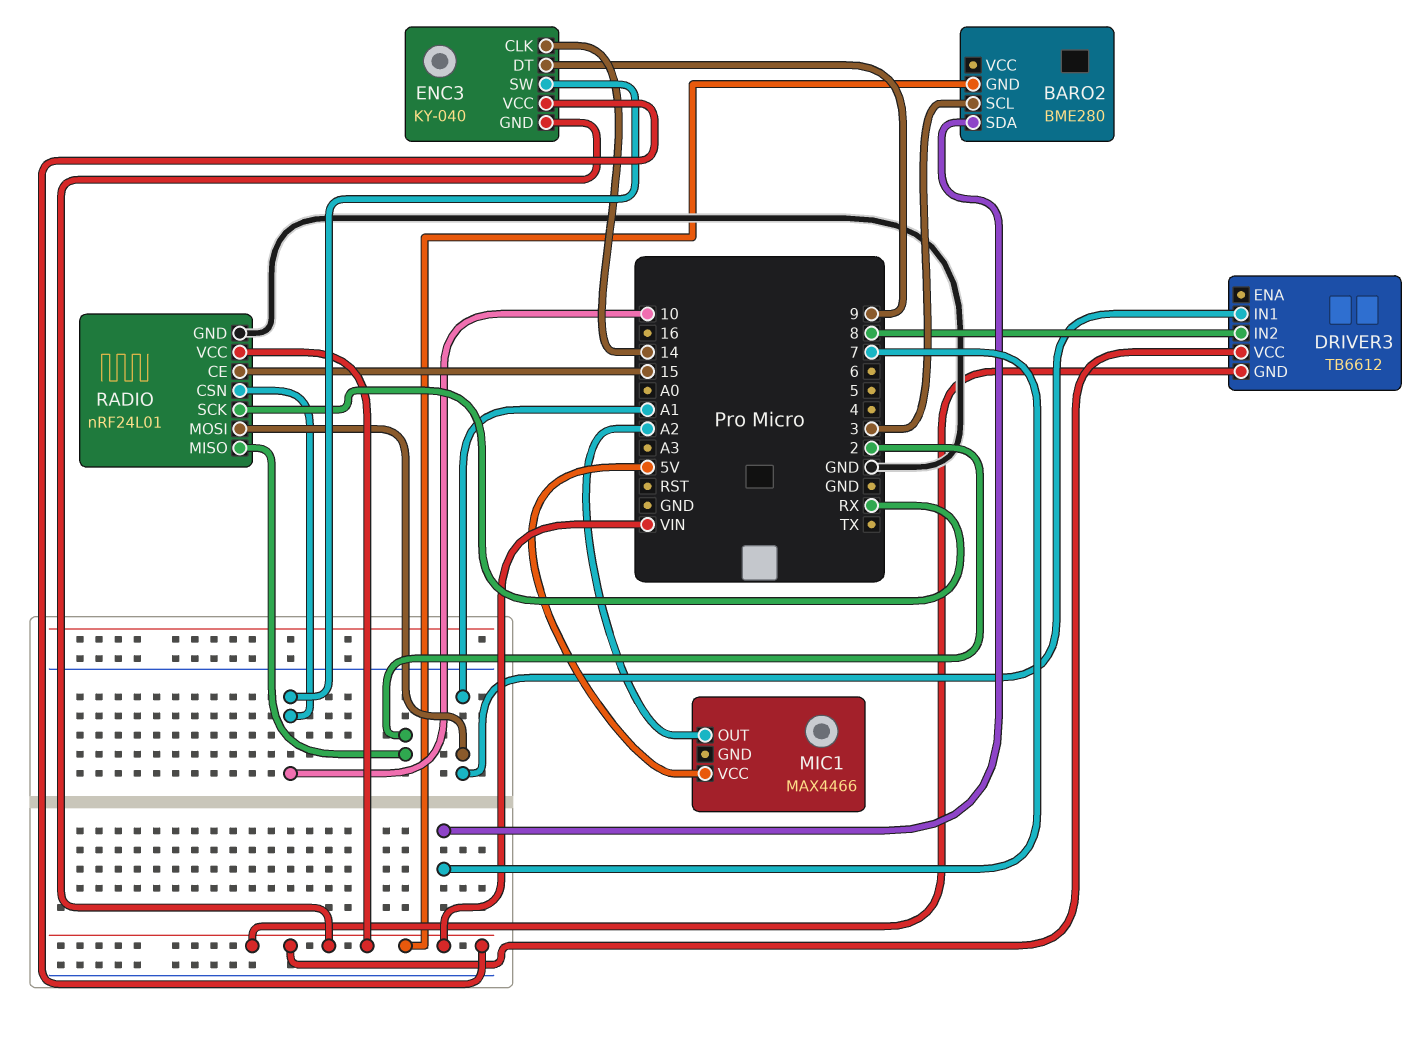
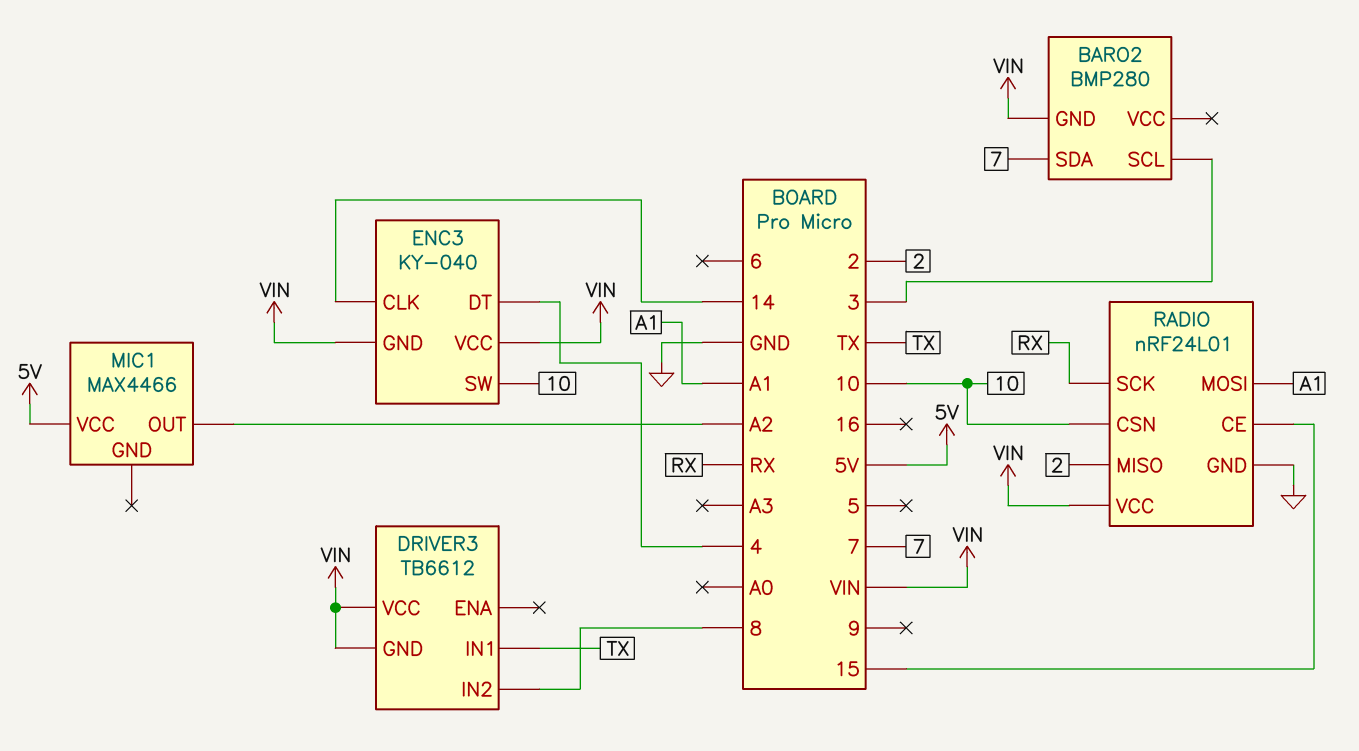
BARO2: BME280 -> BMP280
DRIVER3 pin IN1: A1 -> TX
ENC3 pin DT: 9 -> 4

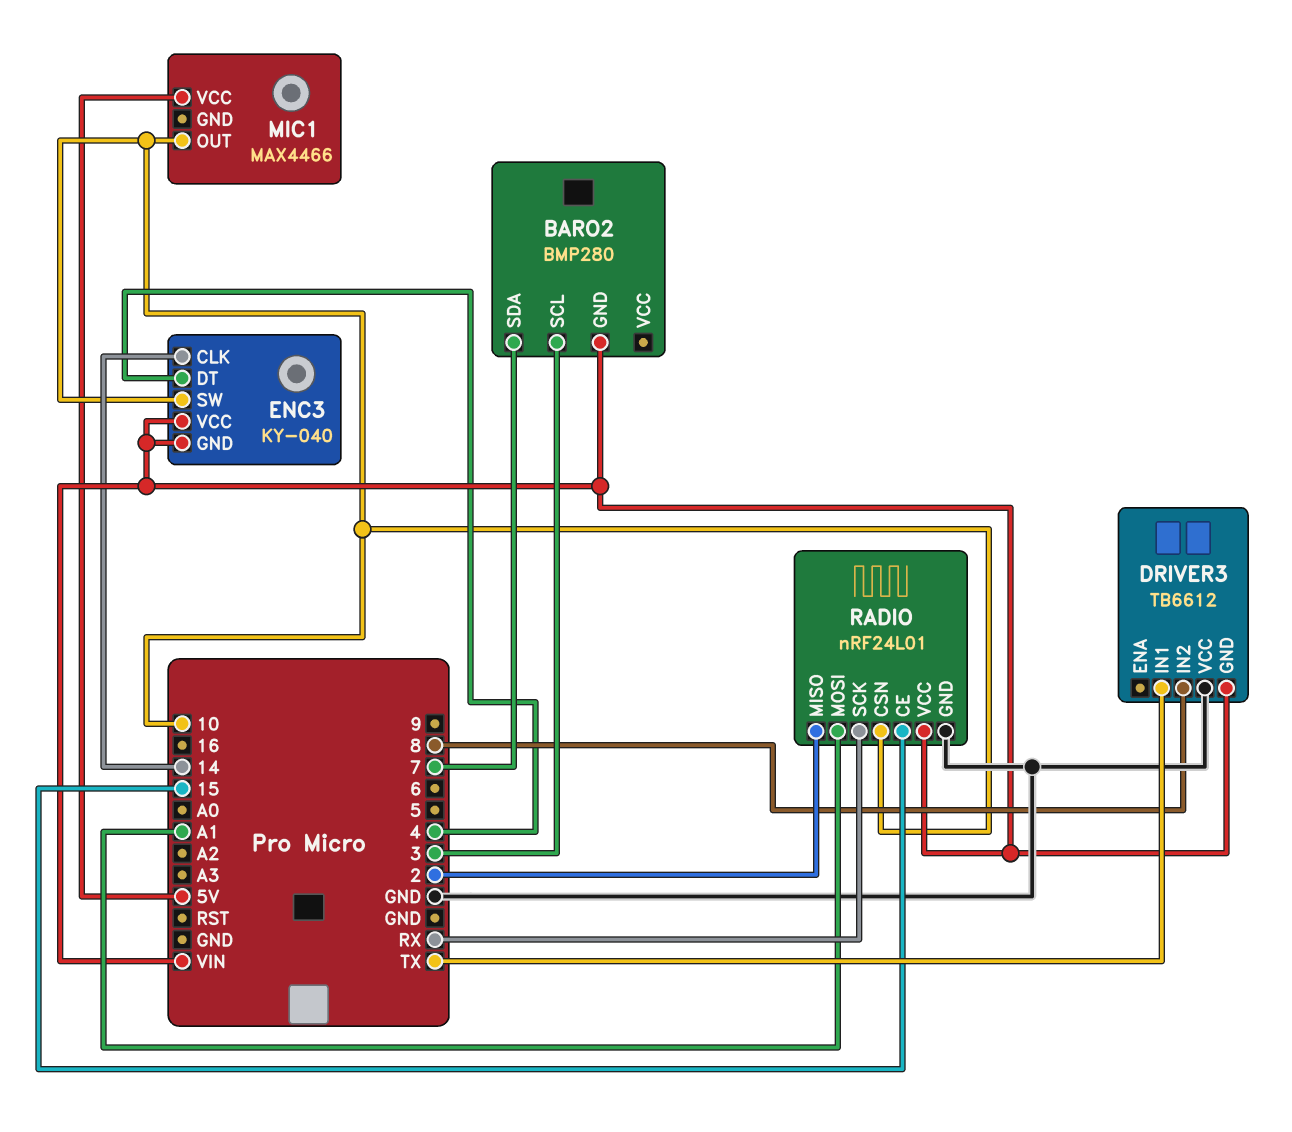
DRIVER3 pin VCC: VIN -> GND
MIC1 pin OUT: A2 -> 10

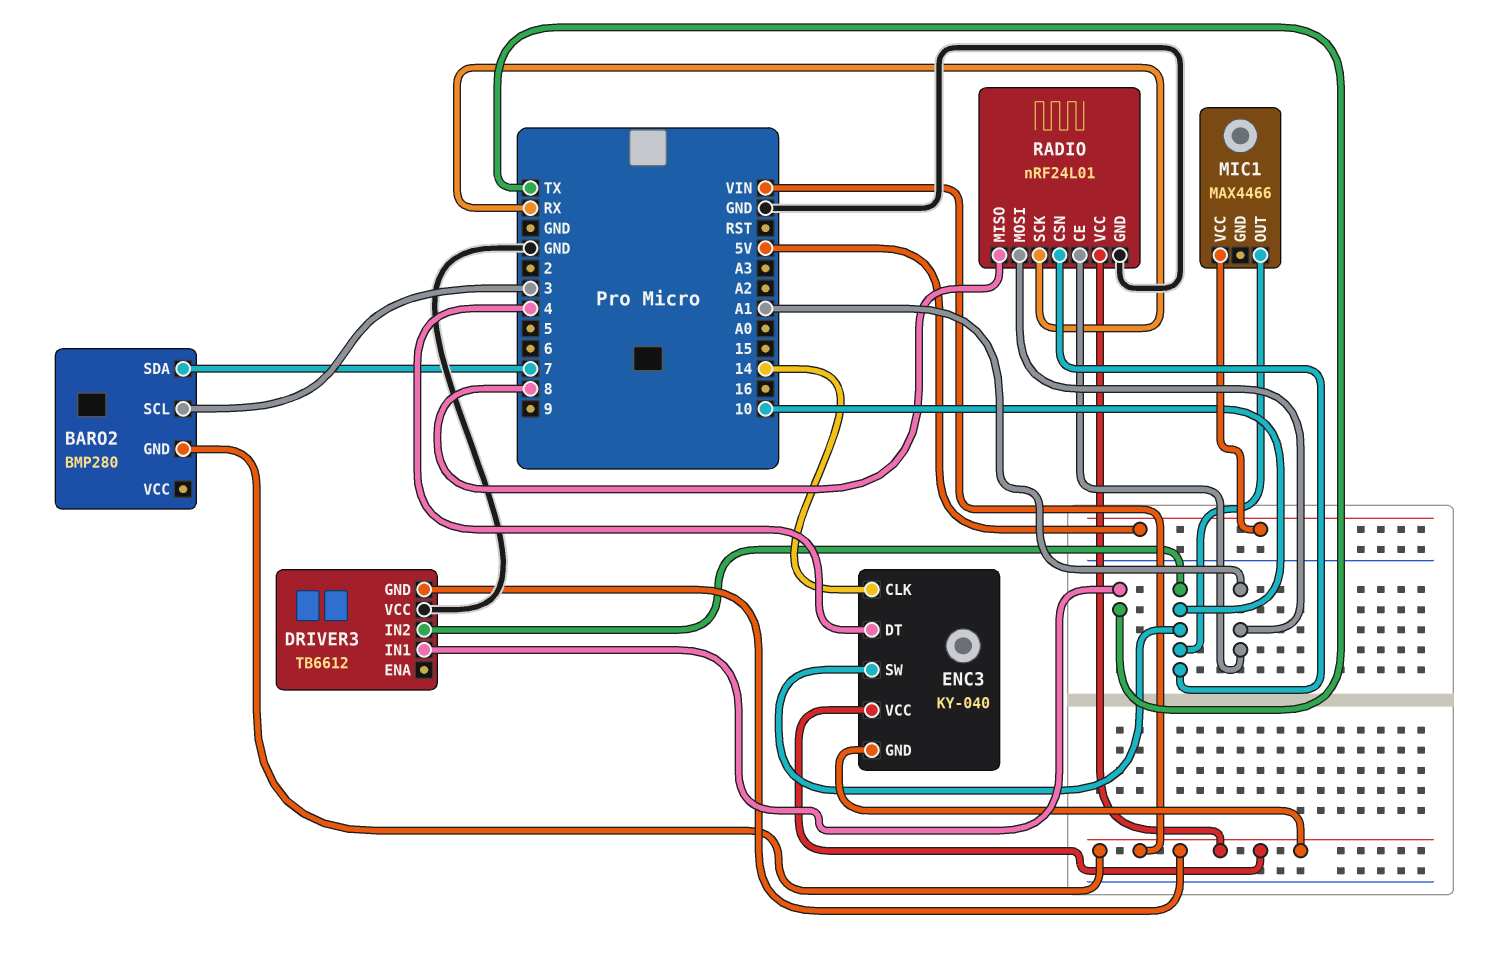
DRIVER3 pin IN2: 8 -> 10
RADIO pin CE: 15 -> A1
RADIO pin MISO: 2 -> 8

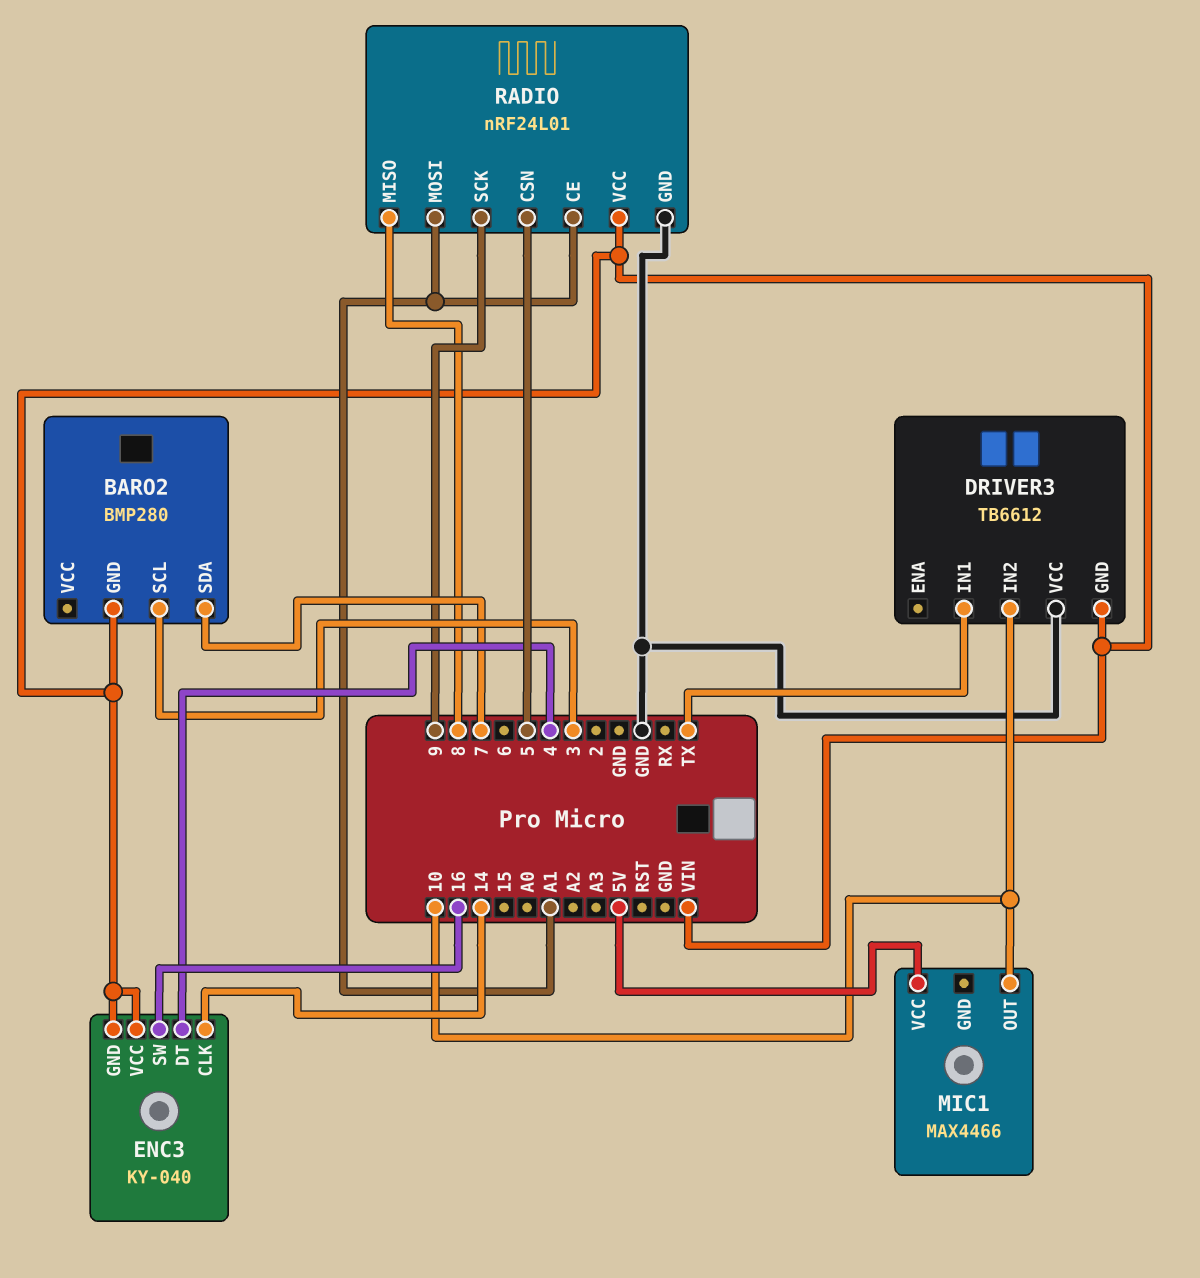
ENC3 pin SW: 10 -> 16
RADIO pin CSN: 10 -> 5
RADIO pin SCK: RX -> 9

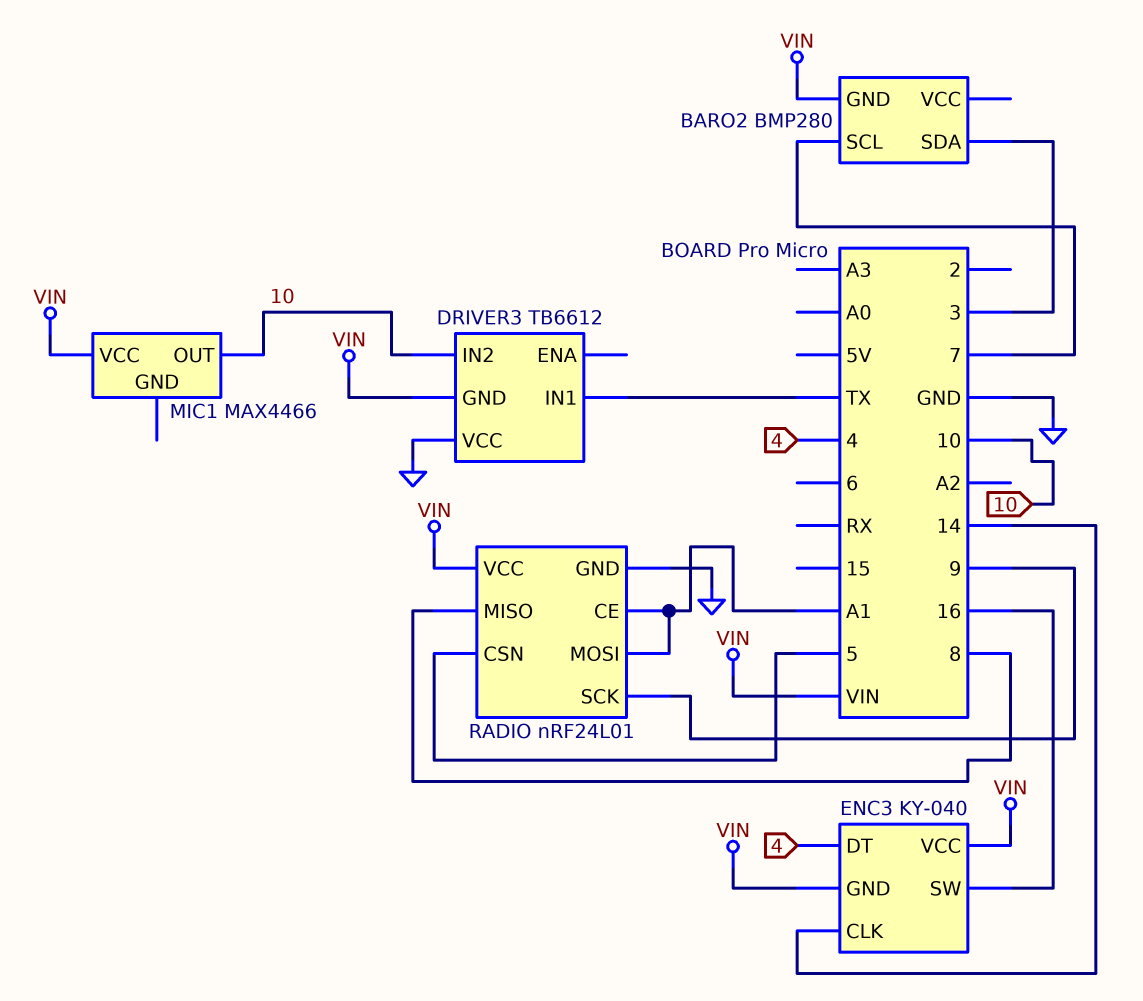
BARO2 pin SCL: 3 -> 7
BARO2 pin SDA: 7 -> 3
MIC1 pin VCC: 5V -> VIN

